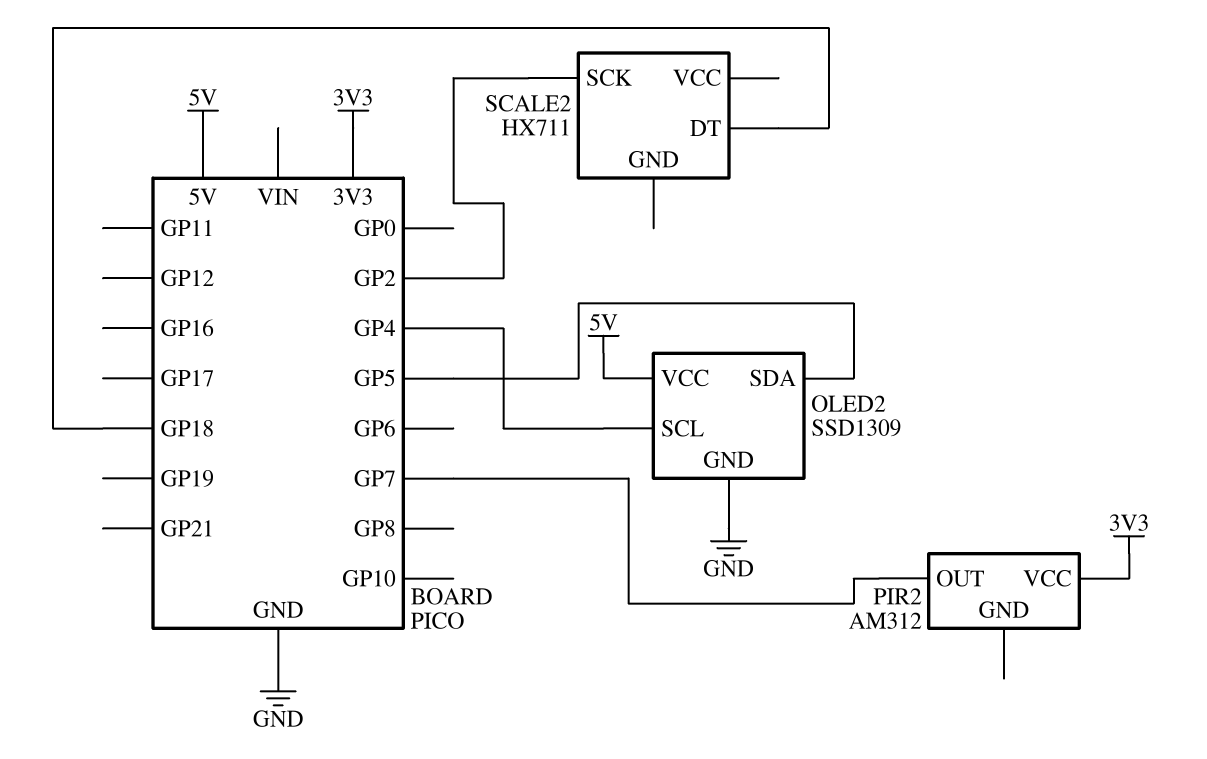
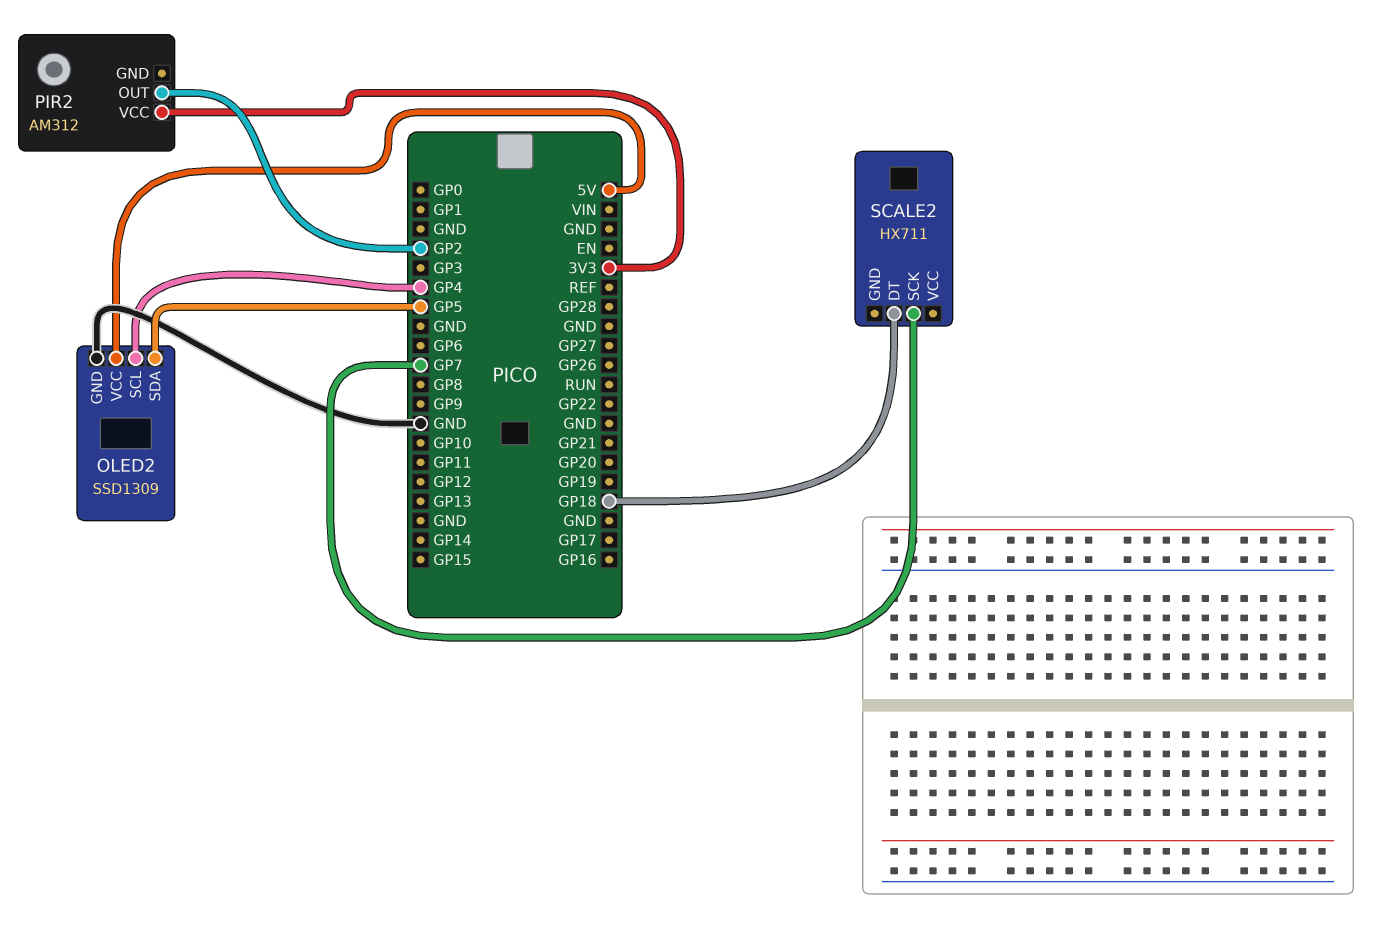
PIR2 pin OUT: GP7 -> GP2
SCALE2 pin SCK: GP2 -> GP7

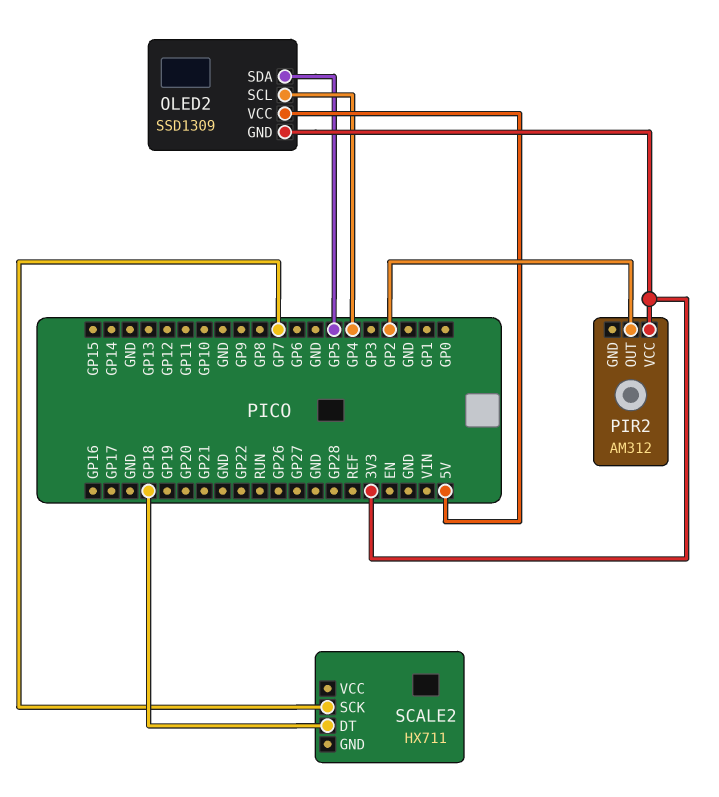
OLED2 pin GND: GND -> 3V3

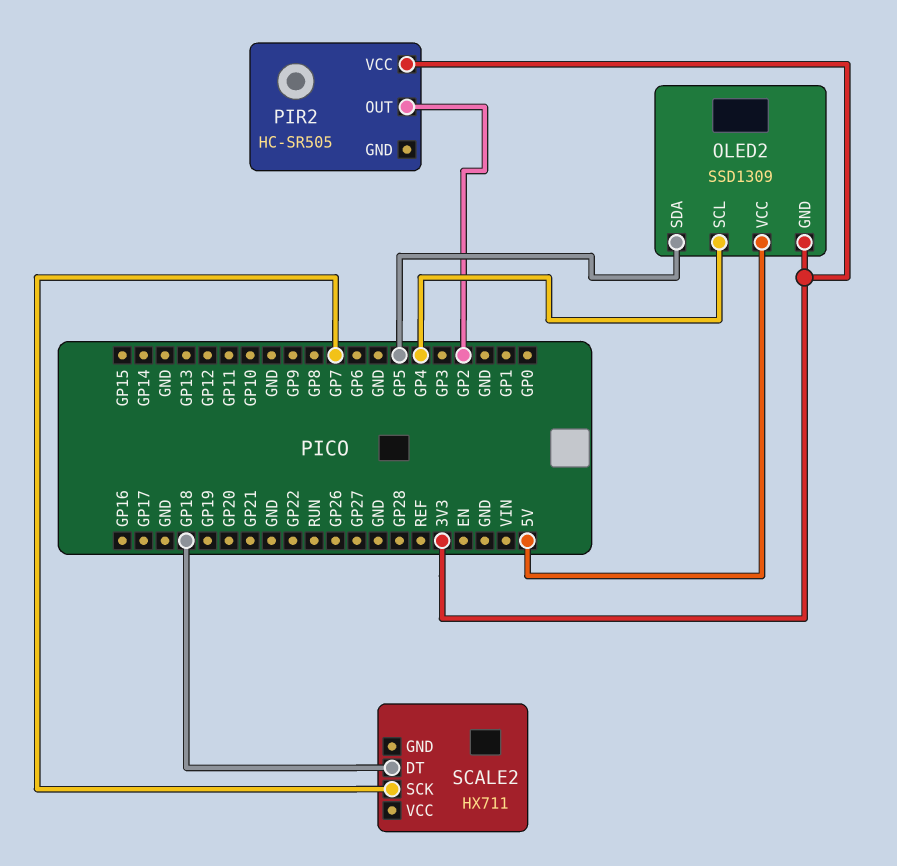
PIR2: AM312 -> HC-SR505

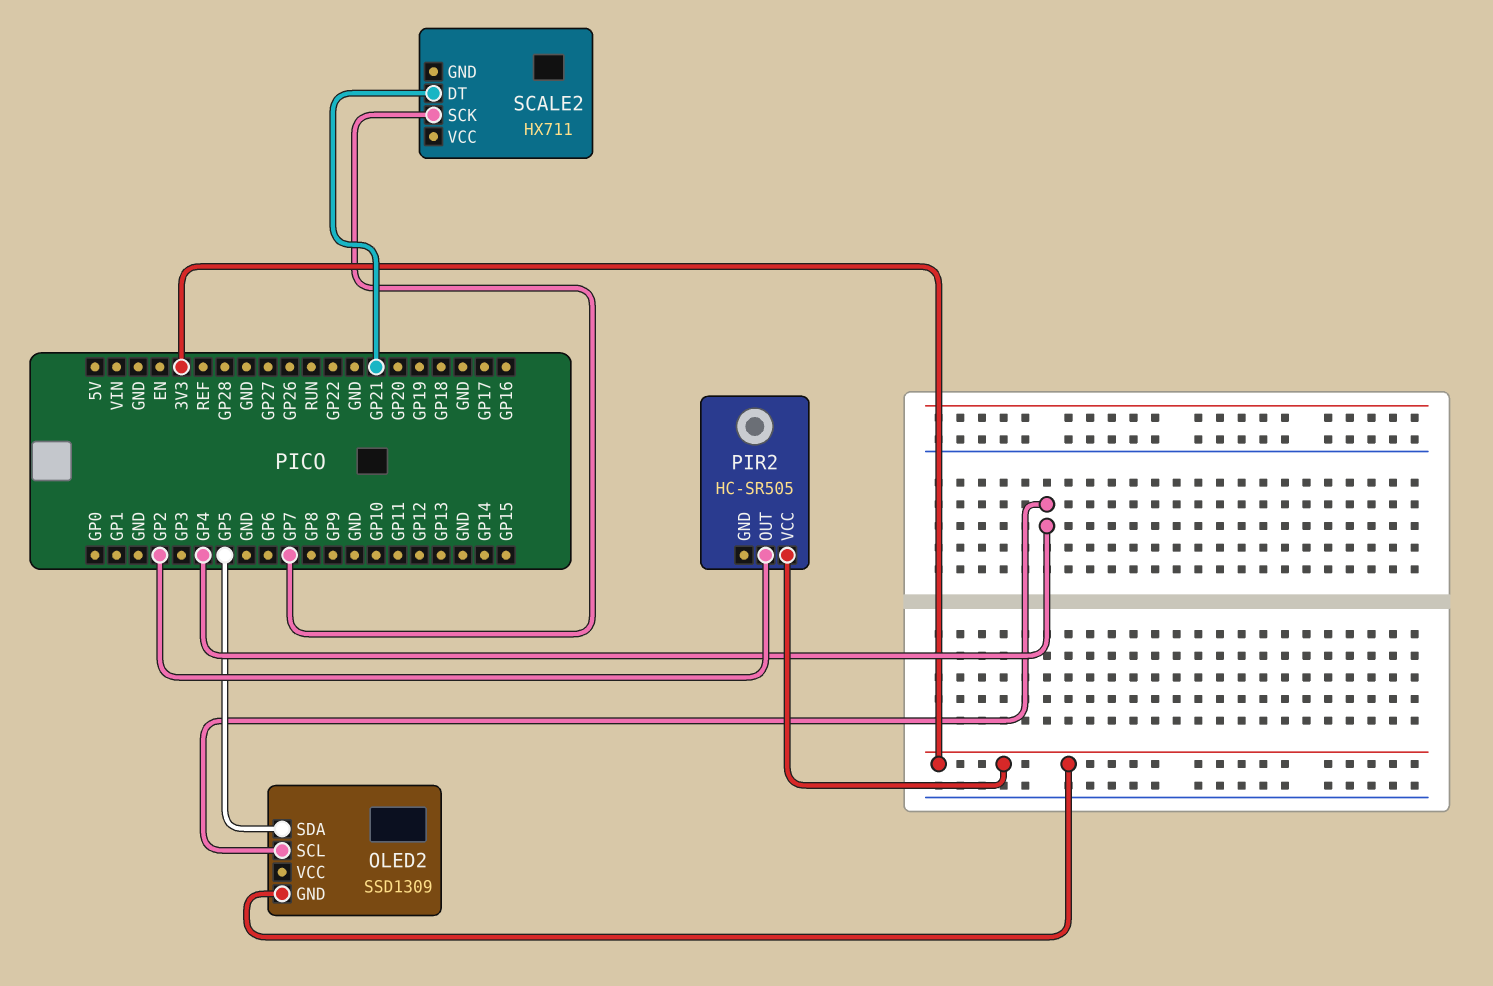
OLED2 pin VCC: 5V -> none
SCALE2 pin DT: GP18 -> GP21

